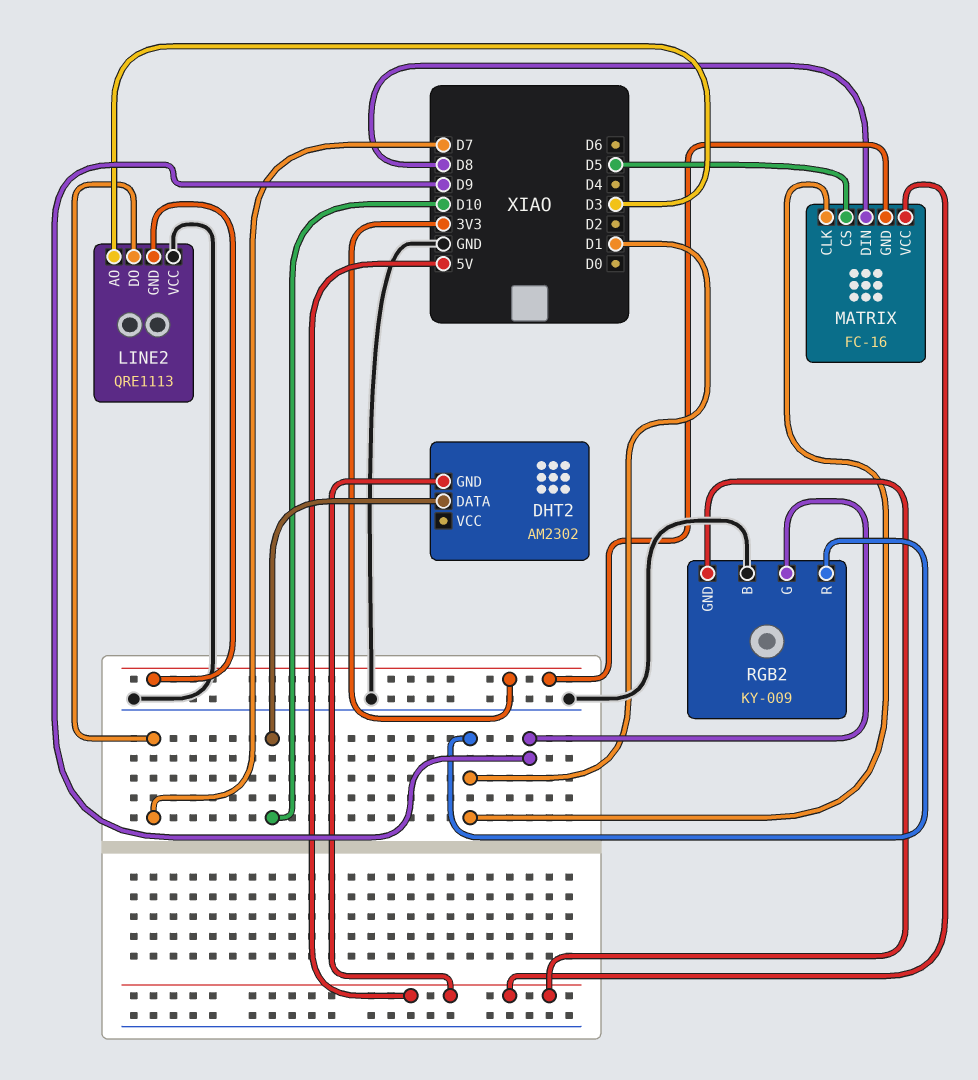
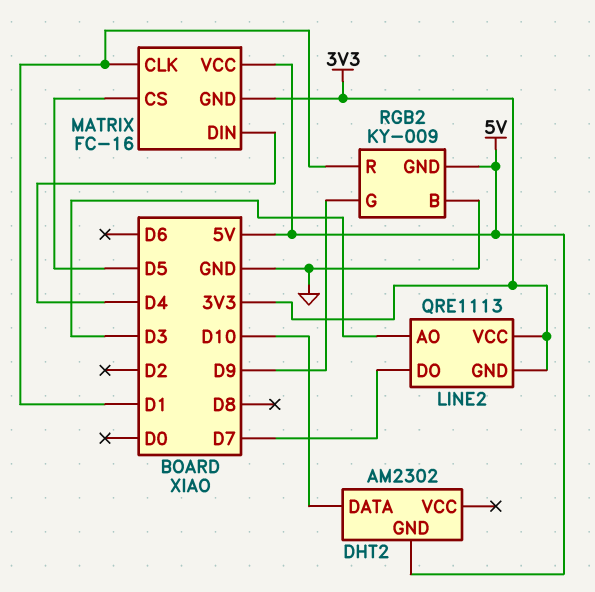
LINE2 pin VCC: GND -> 3V3
MATRIX pin DIN: D8 -> D4

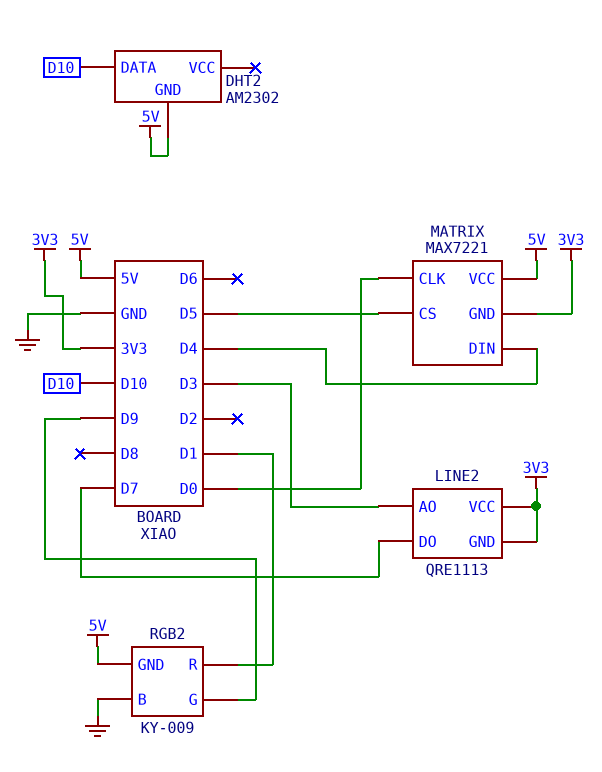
MATRIX: FC-16 -> MAX7221
MATRIX pin CLK: D1 -> D0

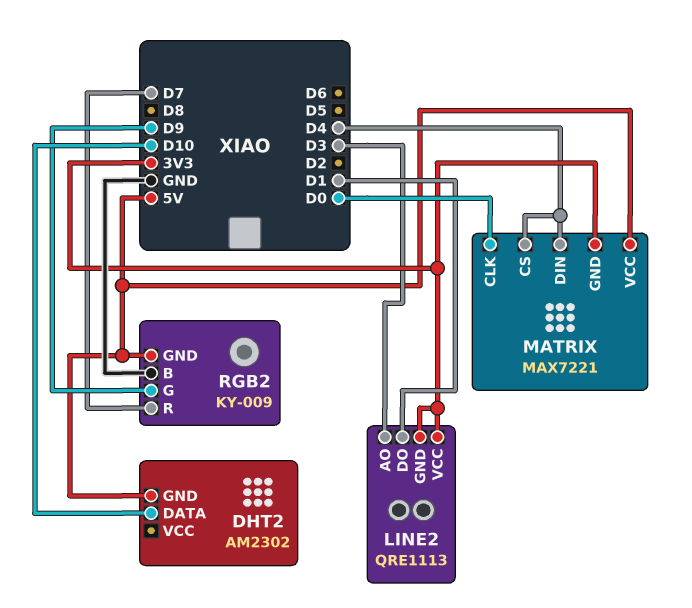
LINE2 pin DO: D7 -> D1
MATRIX pin CS: D5 -> D4
RGB2 pin R: D1 -> D7

